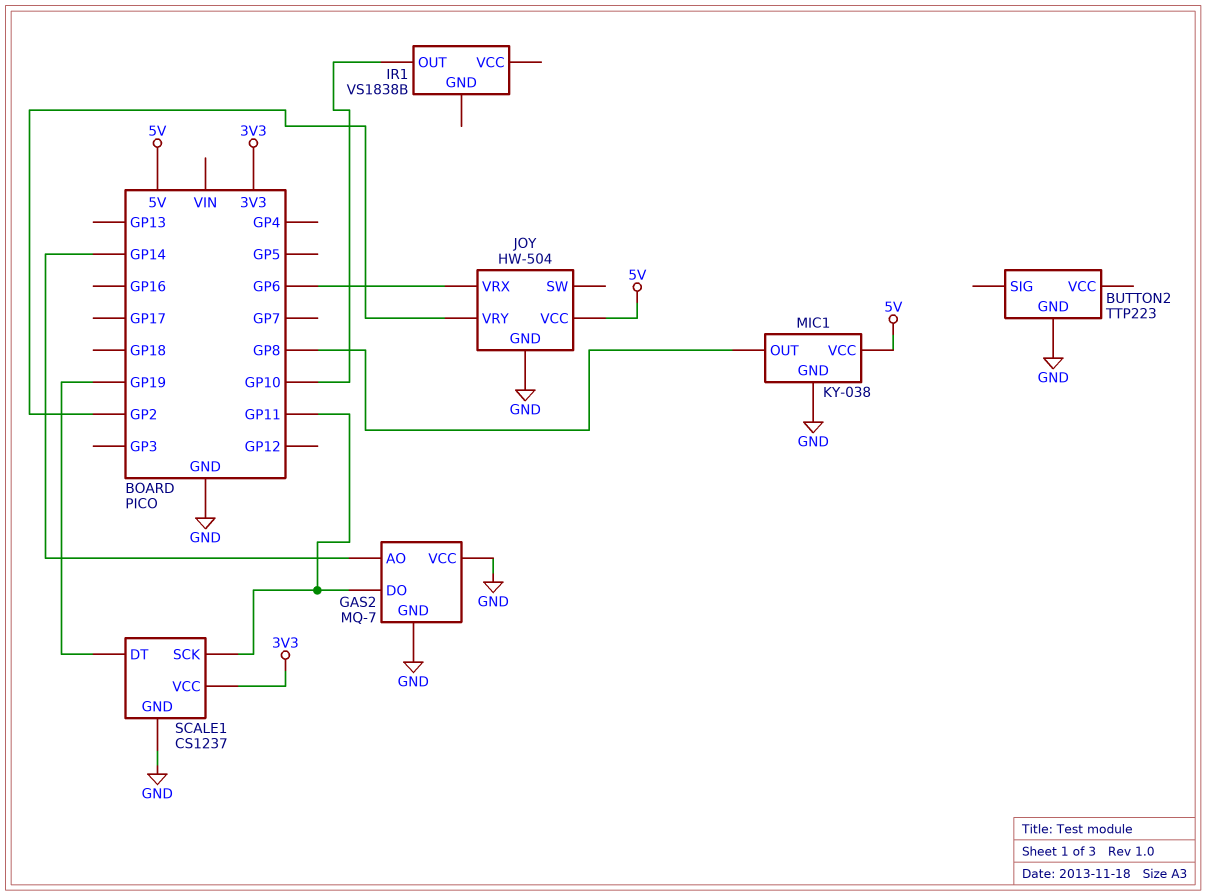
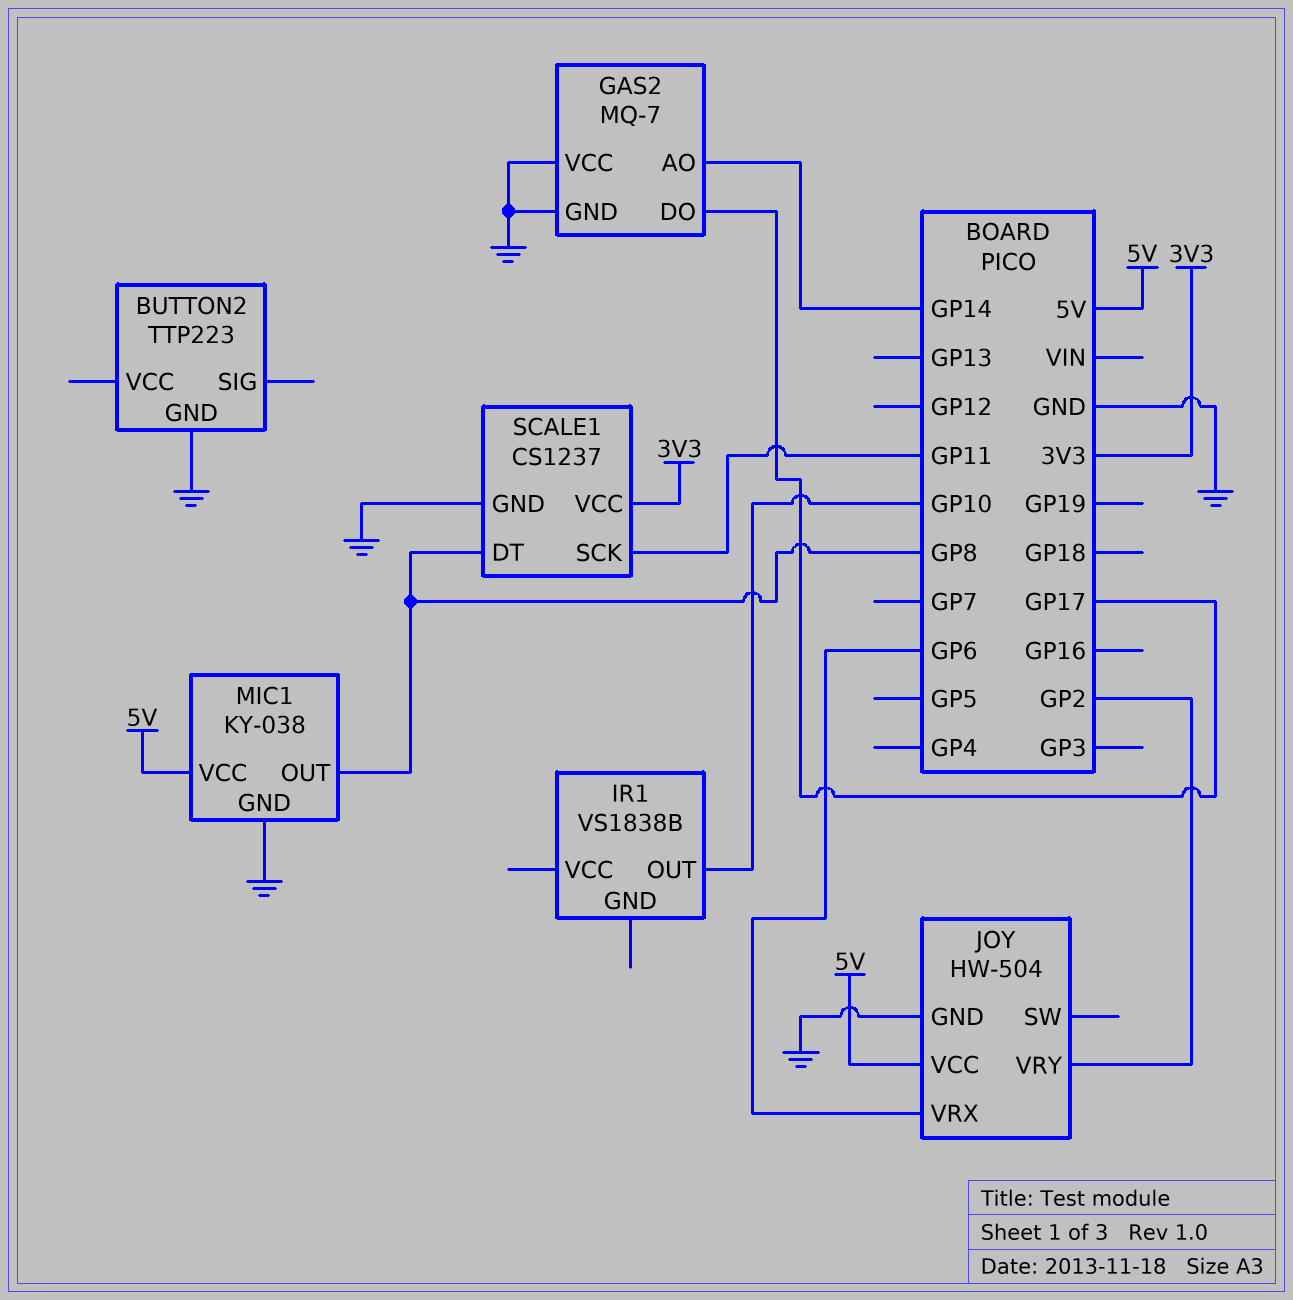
GAS2 pin DO: GP11 -> GP17
SCALE1 pin DT: GP19 -> GP8

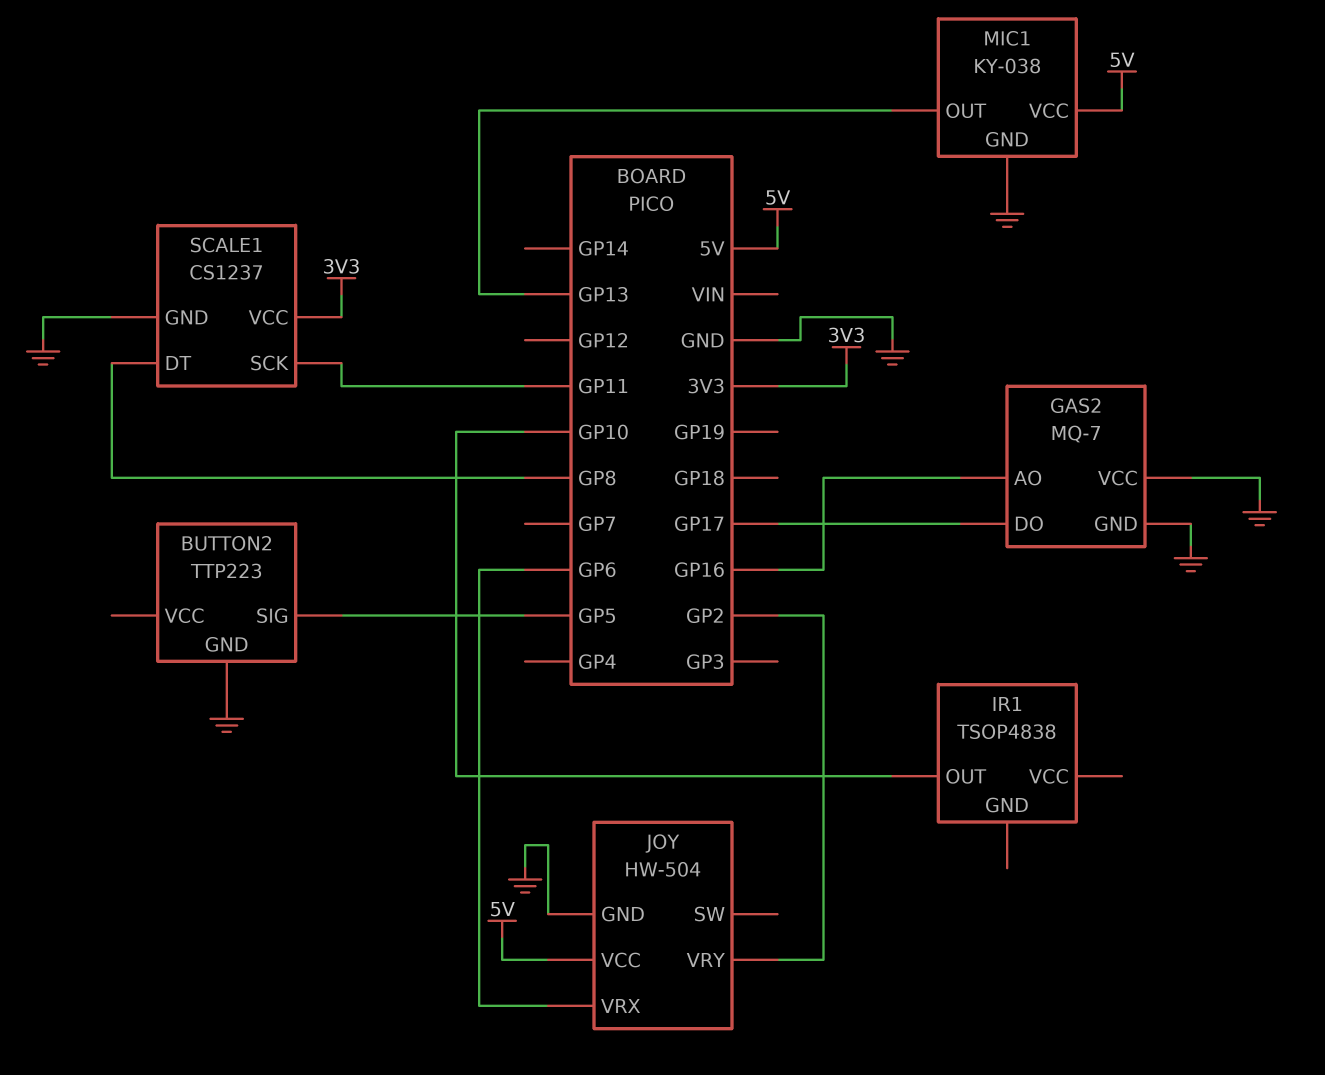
BUTTON2 pin SIG: none -> GP5
GAS2 pin AO: GP14 -> GP16
IR1: VS1838B -> TSOP4838
MIC1 pin OUT: GP8 -> GP13

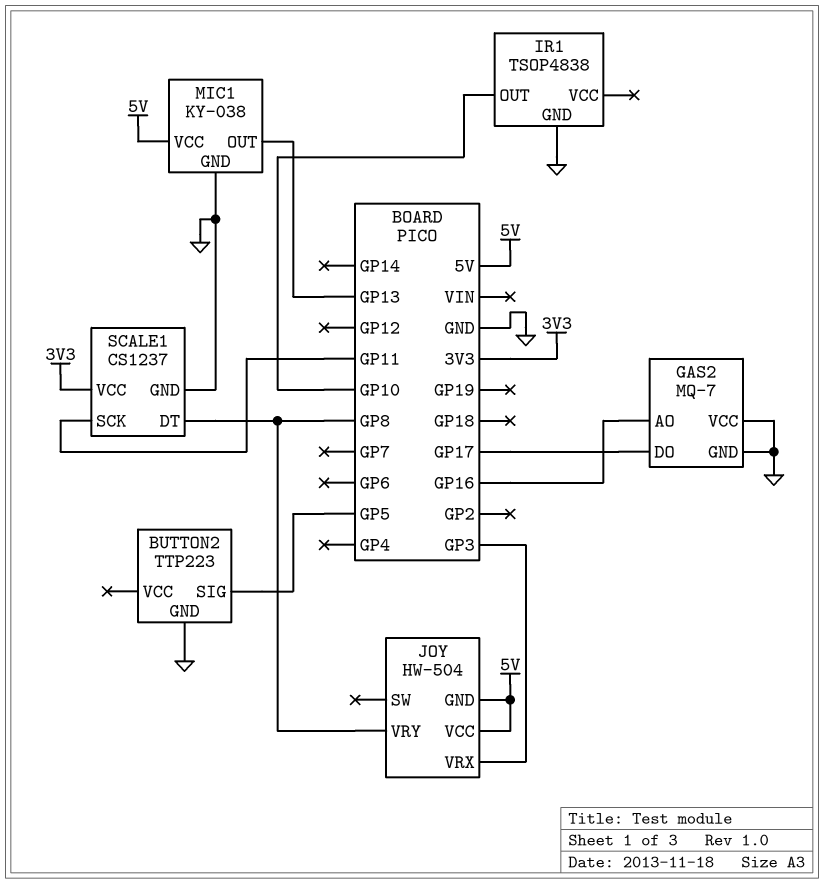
IR1 pin GND: none -> GND
JOY pin GND: GND -> 5V
JOY pin VRX: GP6 -> GP3
JOY pin VRY: GP2 -> GP8

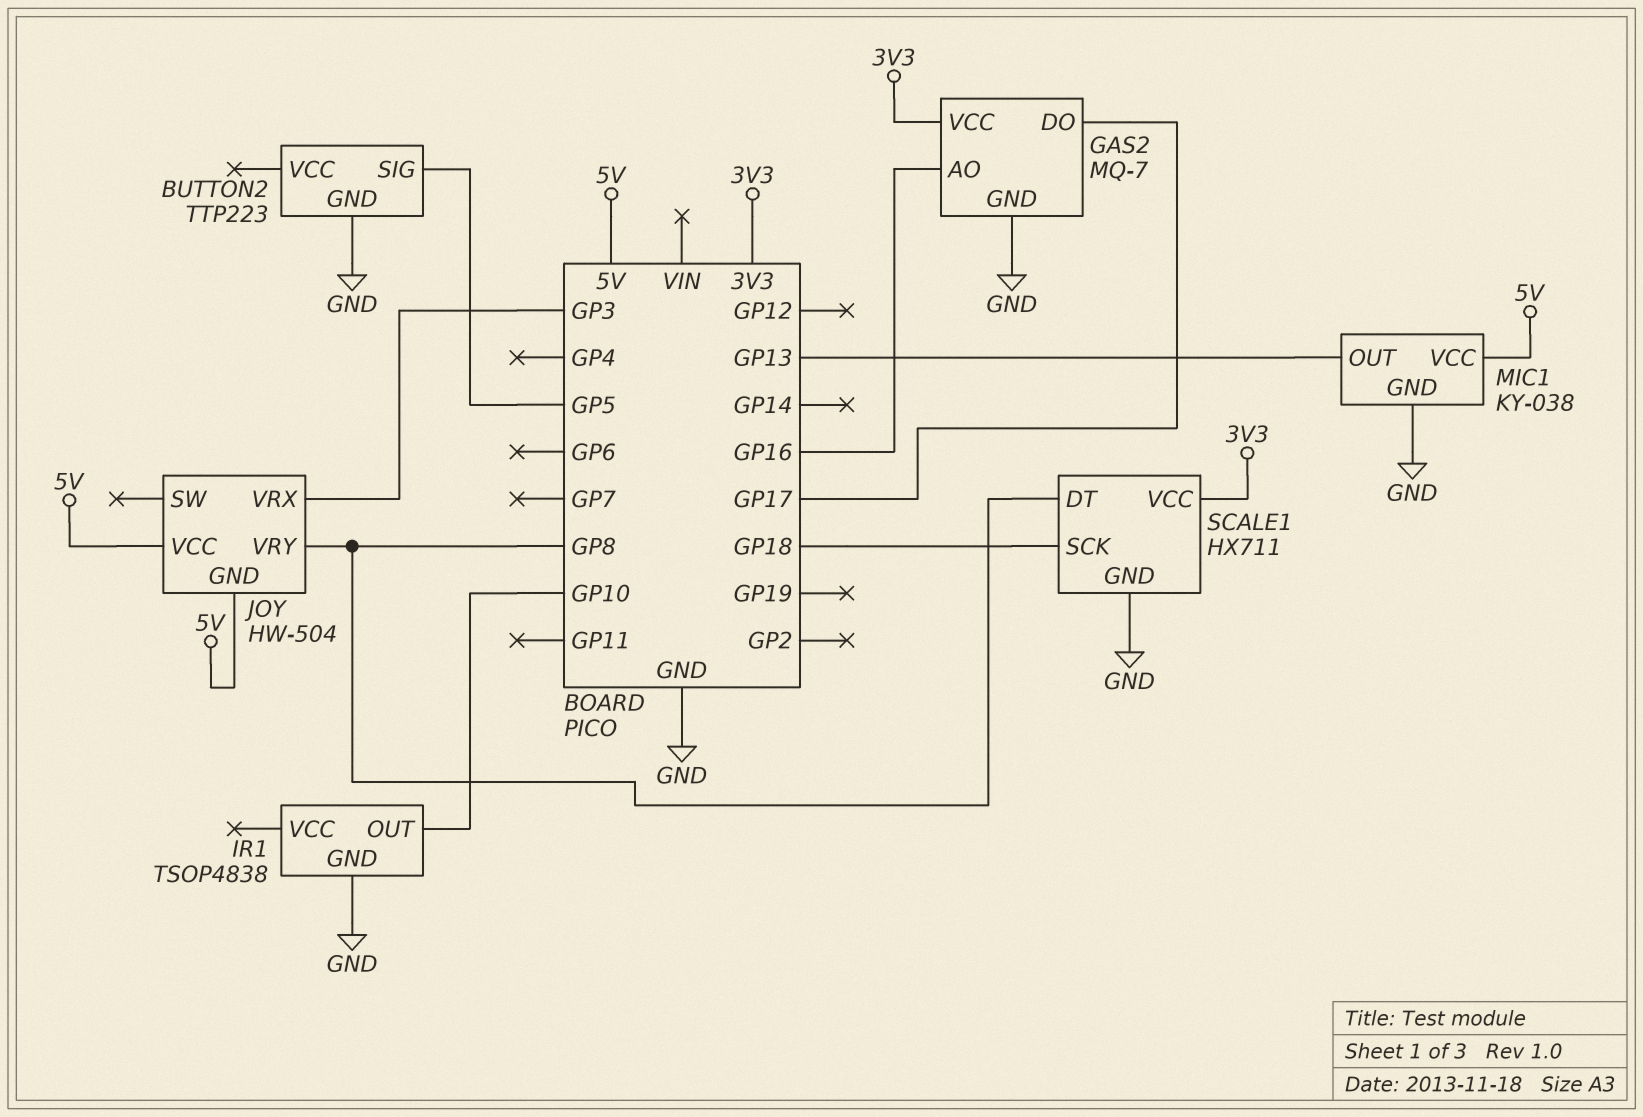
GAS2 pin VCC: GND -> 3V3
SCALE1: CS1237 -> HX711
SCALE1 pin SCK: GP11 -> GP18

